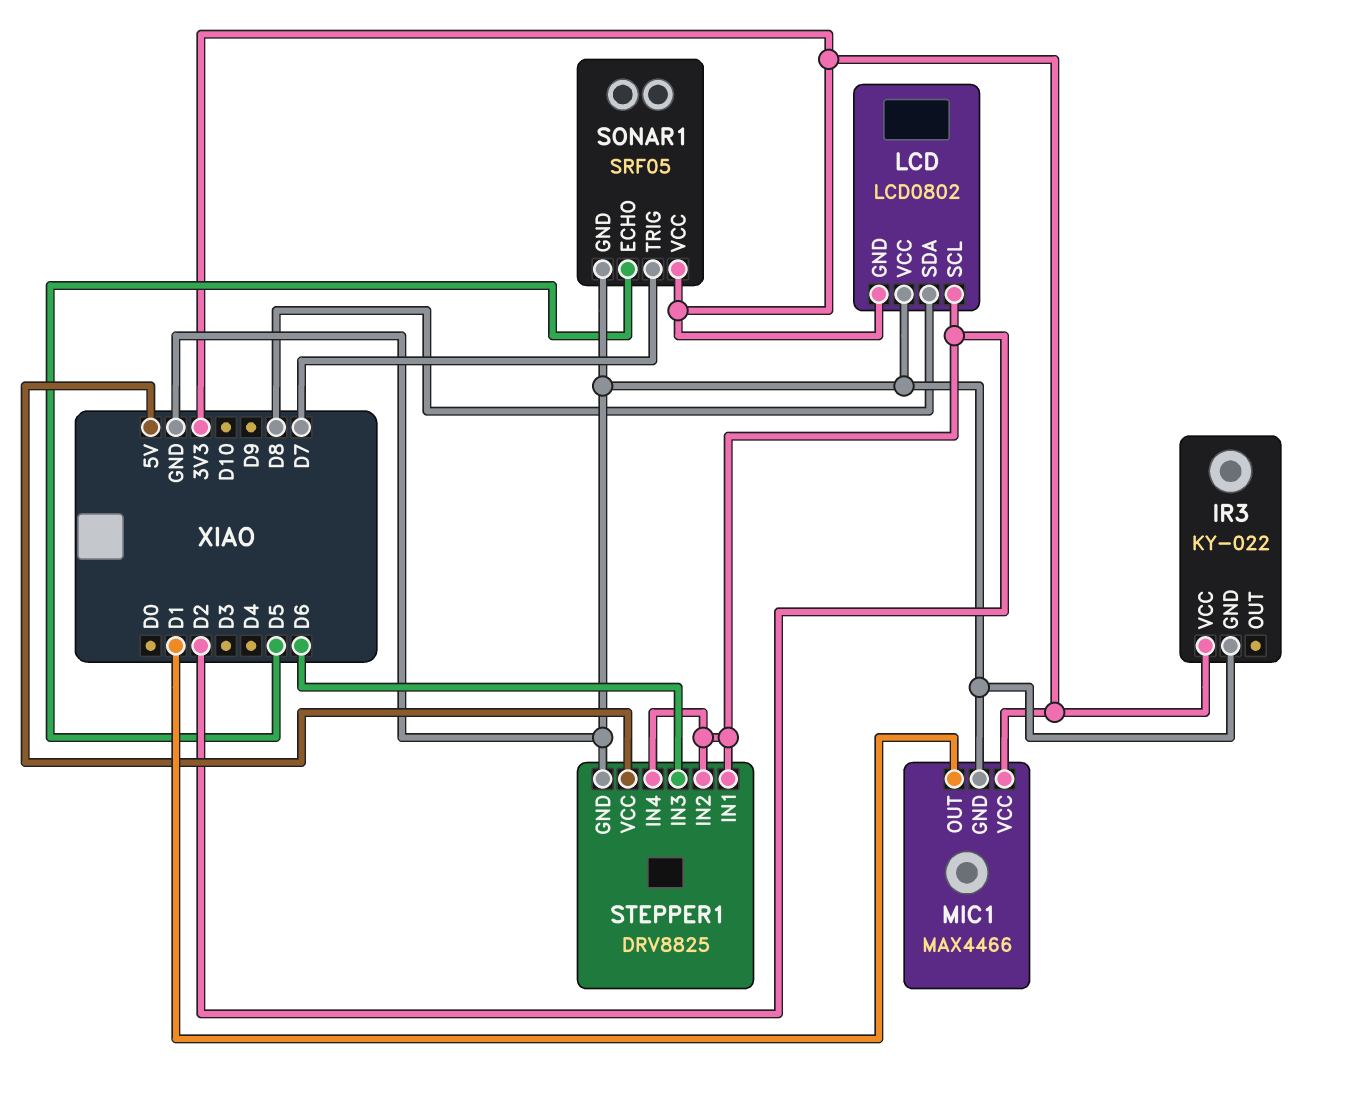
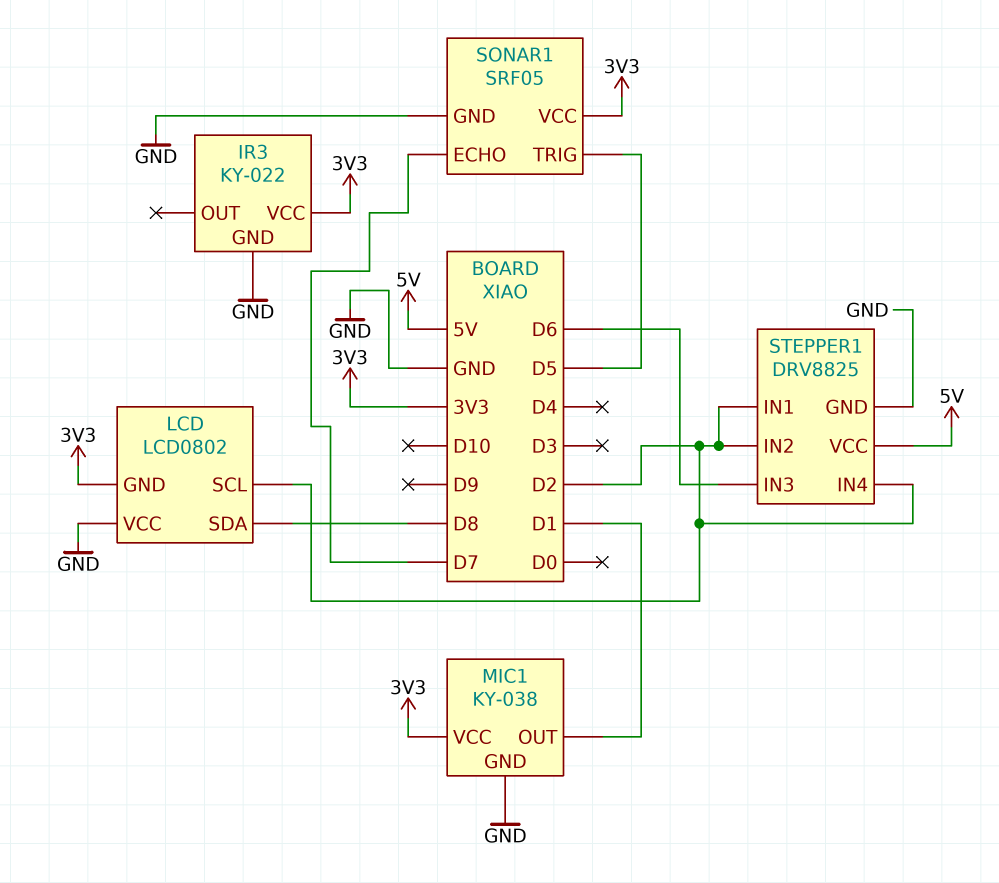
MIC1: MAX4466 -> KY-038
SONAR1 pin ECHO: D5 -> D7
SONAR1 pin TRIG: D7 -> D5

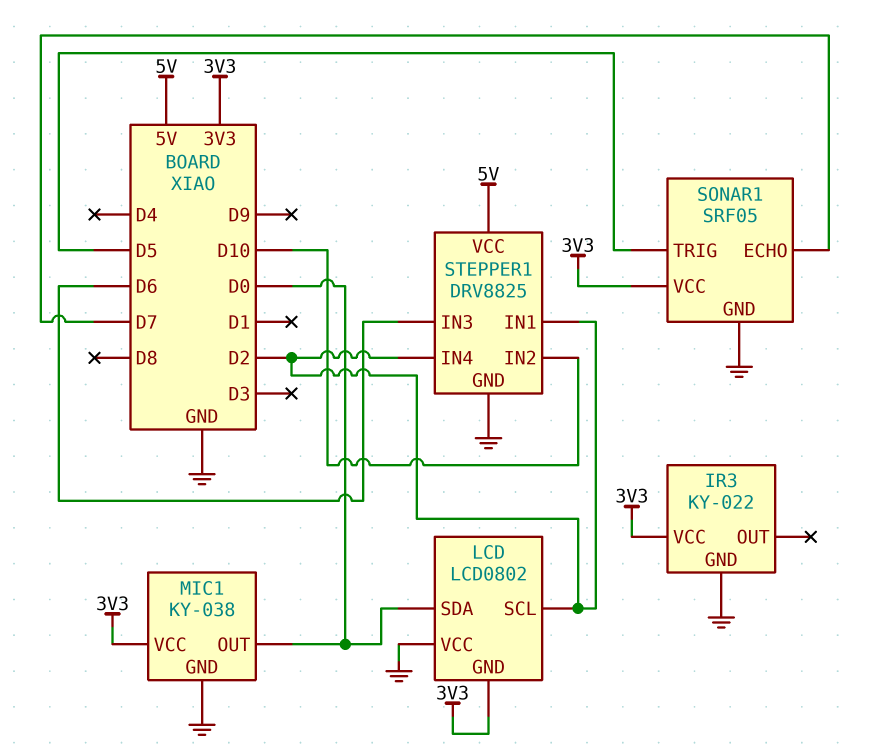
LCD pin SDA: D8 -> D0
MIC1 pin OUT: D1 -> D0
STEPPER1 pin IN2: D2 -> D10

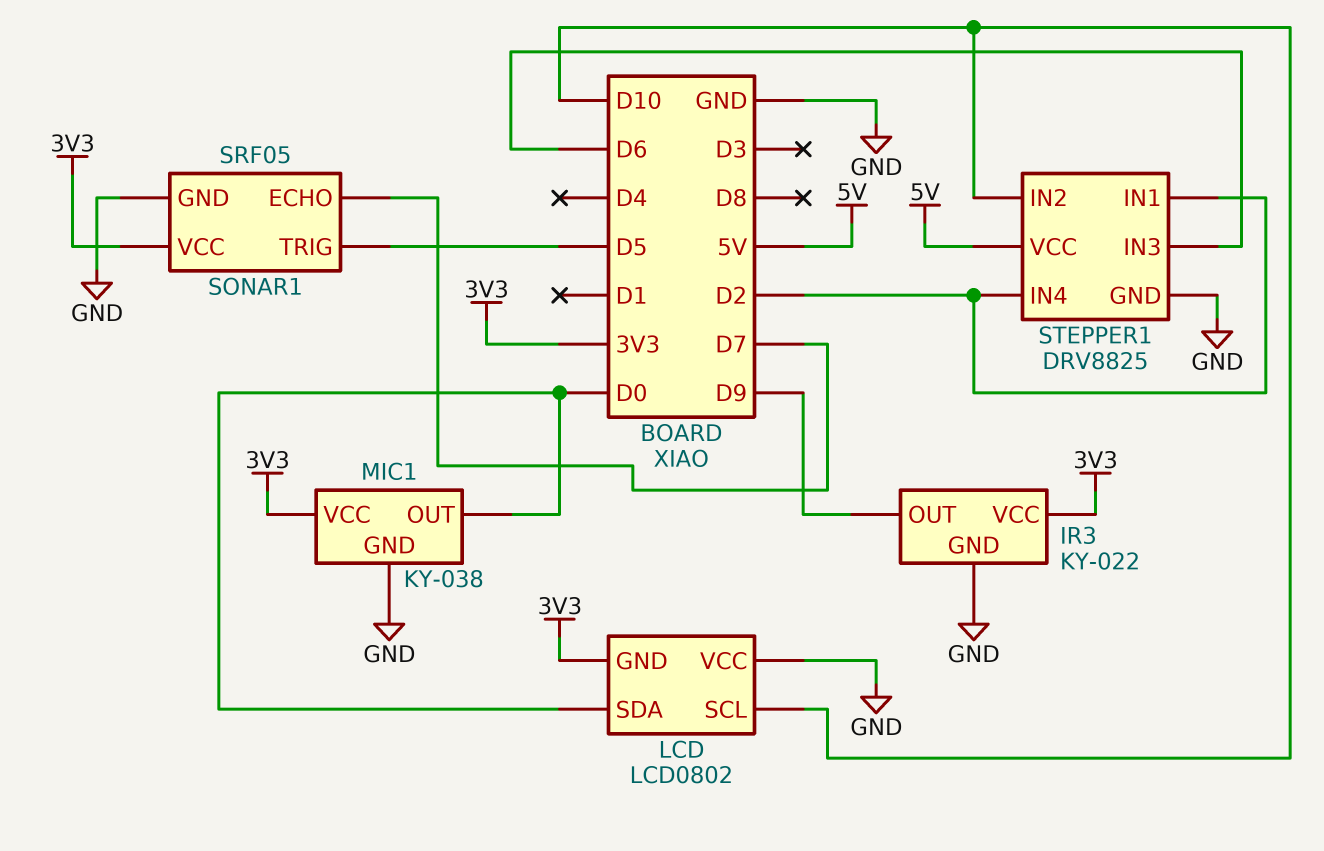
IR3 pin OUT: none -> D9
LCD pin SCL: D2 -> D10

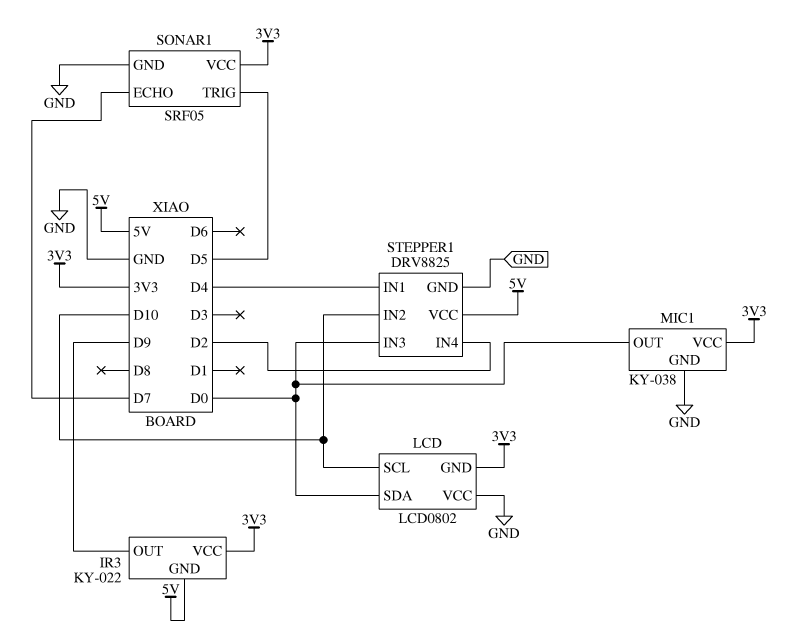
IR3 pin GND: GND -> 5V
STEPPER1 pin IN1: D2 -> D4
STEPPER1 pin IN3: D6 -> D0

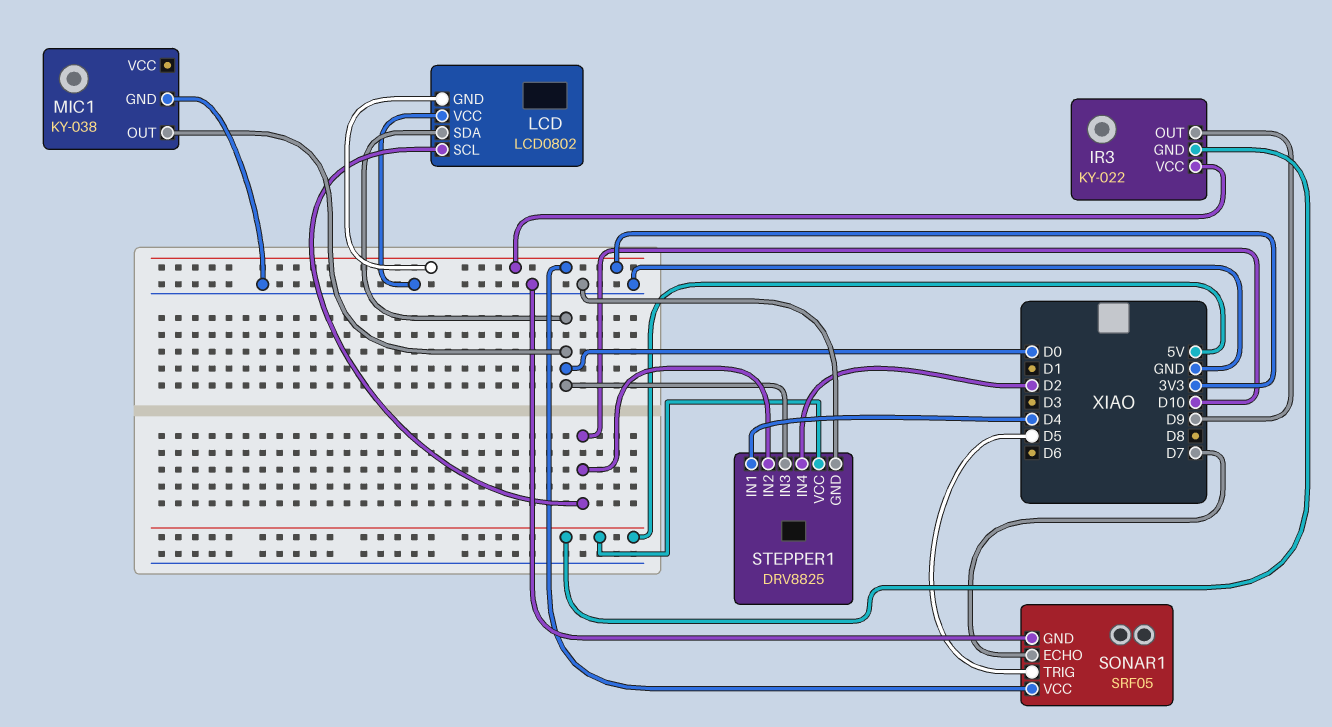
MIC1 pin VCC: 3V3 -> none

